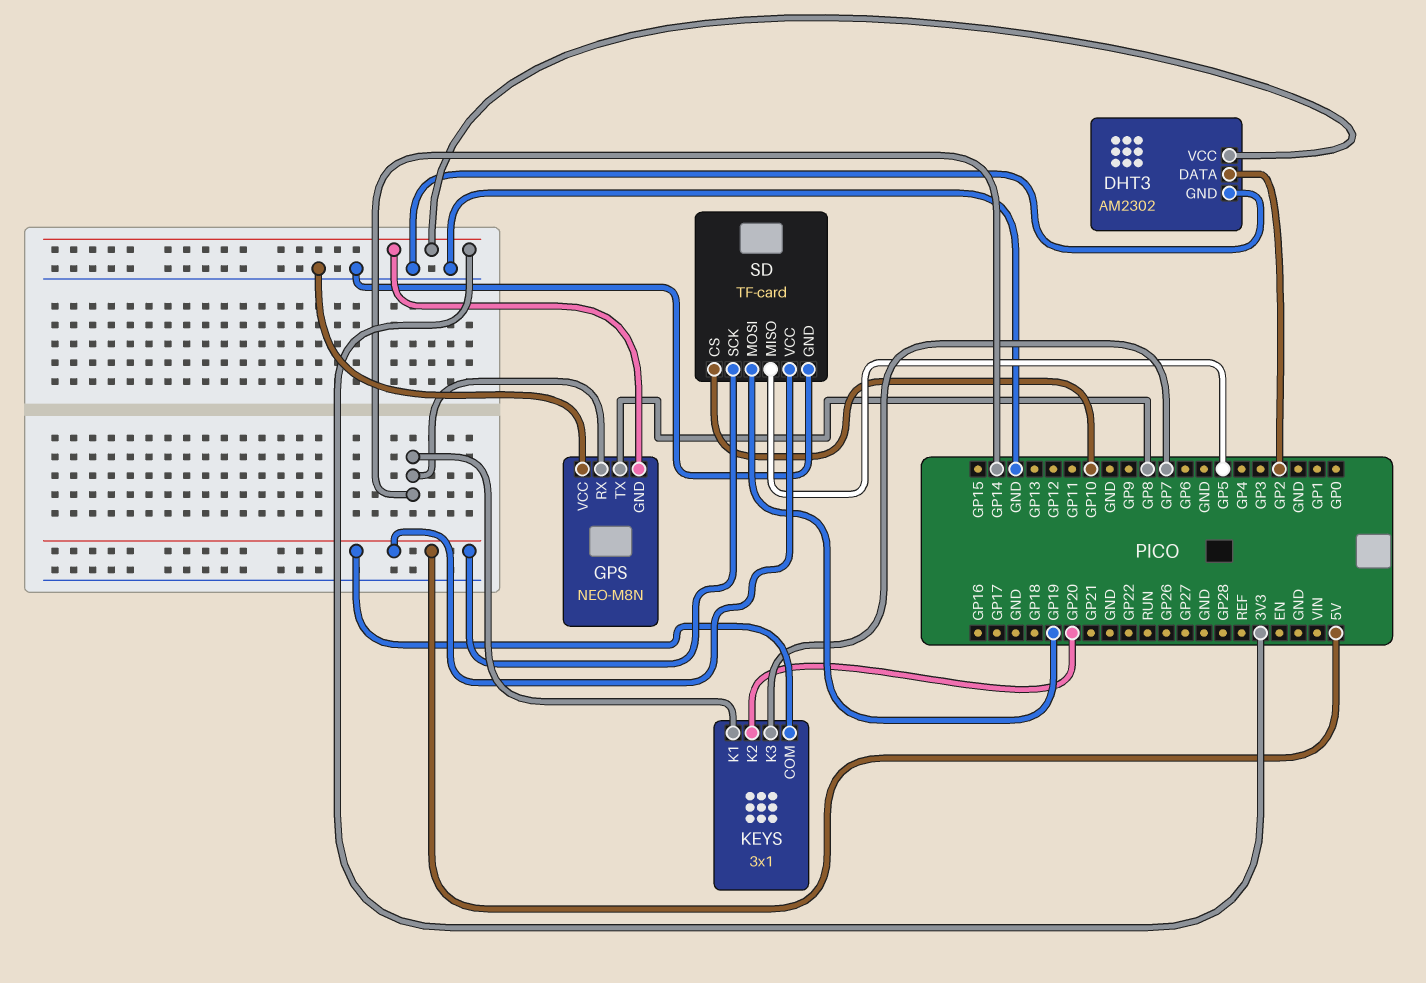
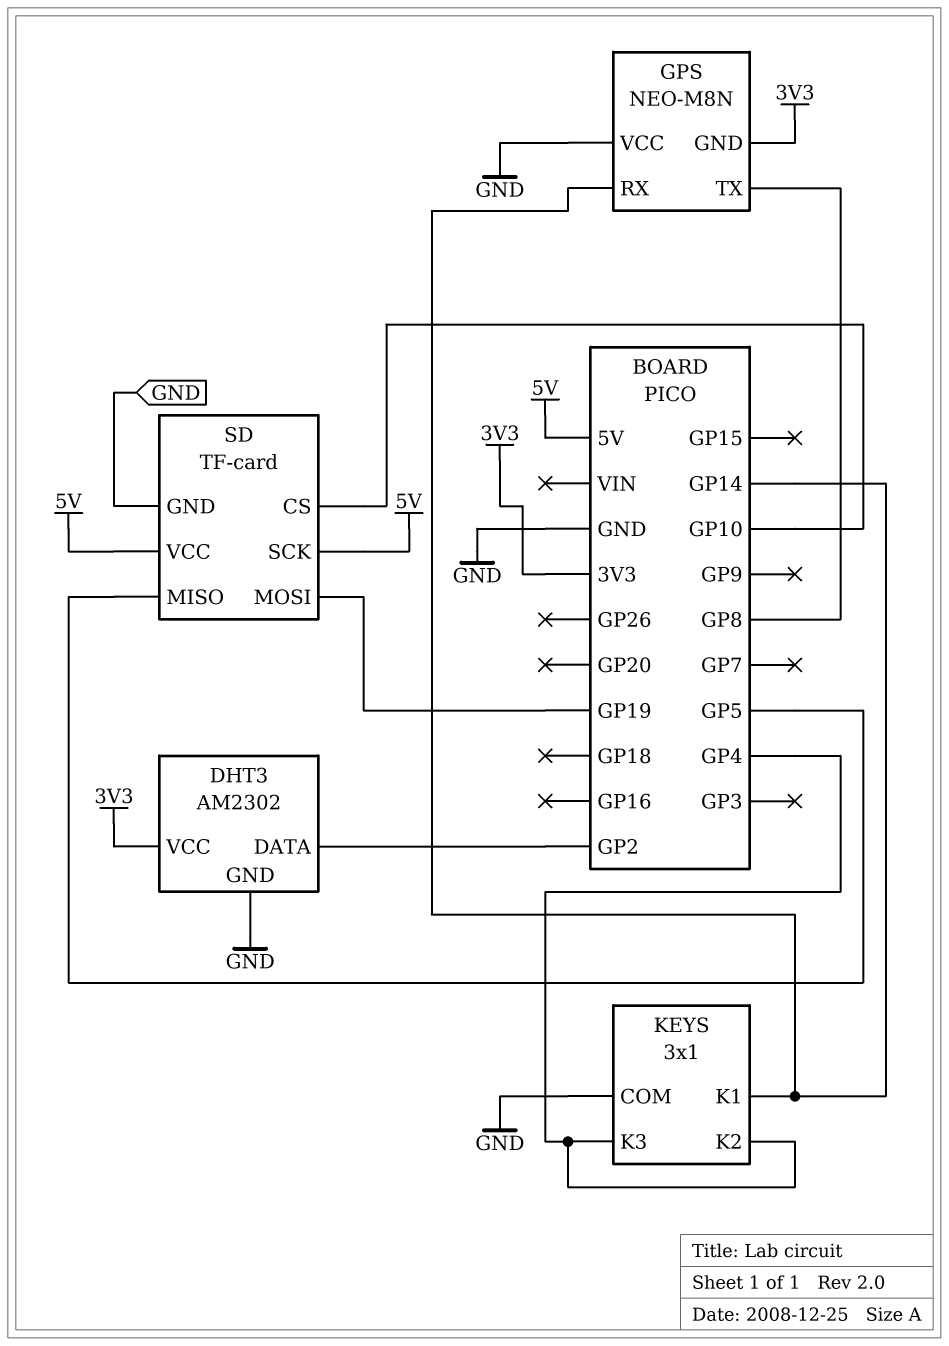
KEYS pin COM: 5V -> GND
KEYS pin K2: GP20 -> GP4
KEYS pin K3: GP7 -> GP4

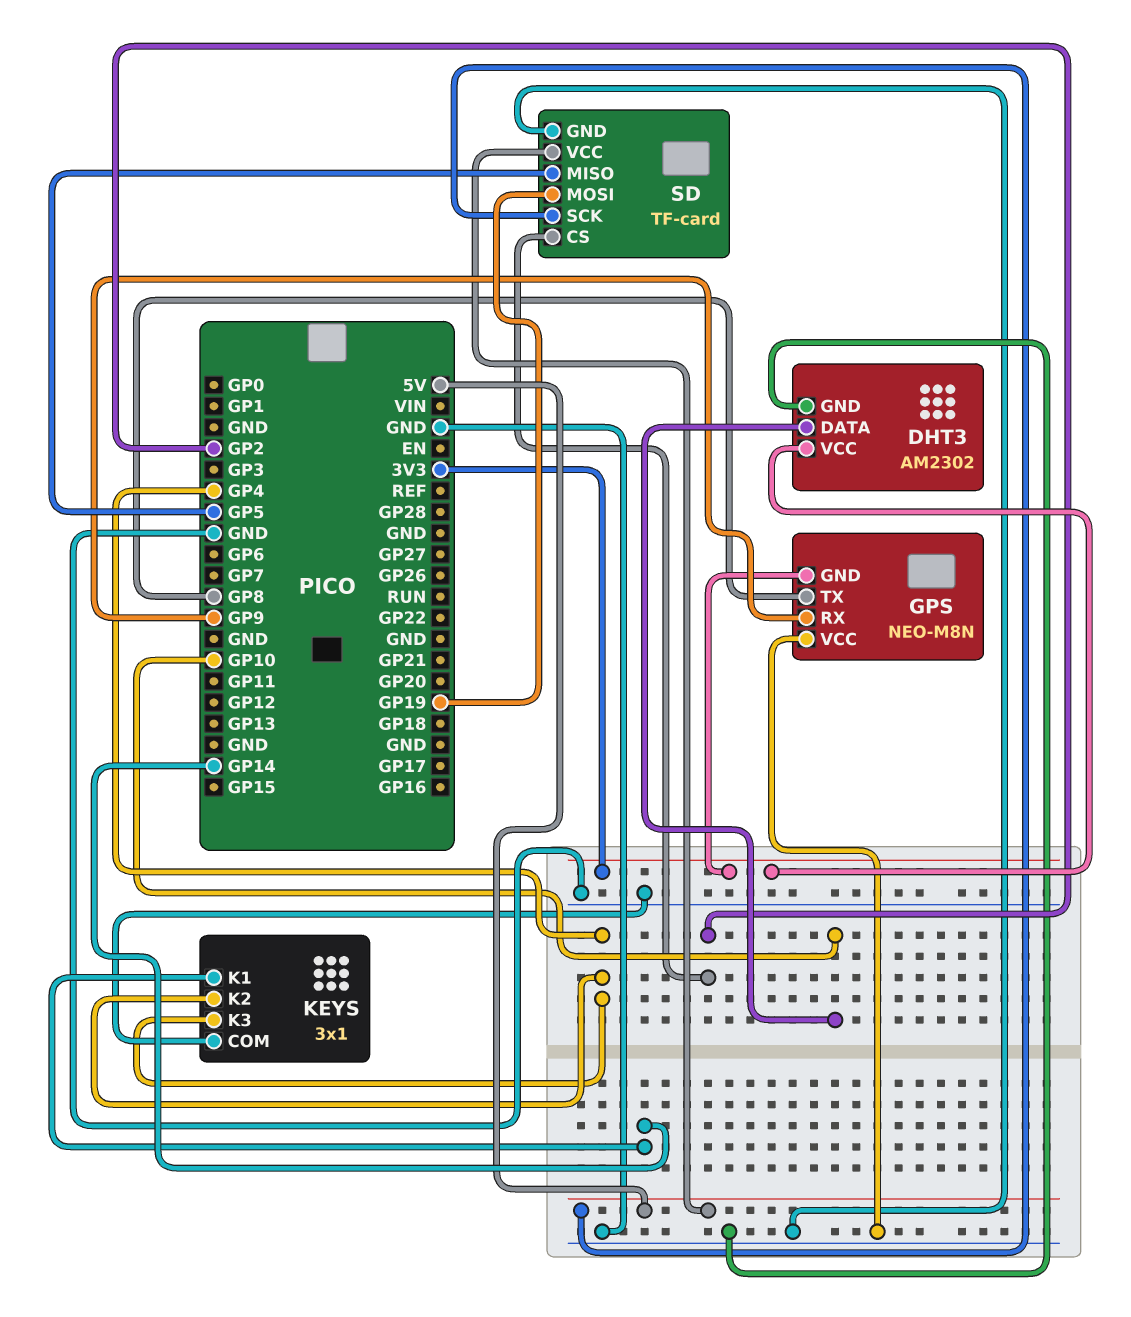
DHT3 pin DATA: GP2 -> GP10
GPS pin RX: GP14 -> GP9
SD pin CS: GP10 -> GP2

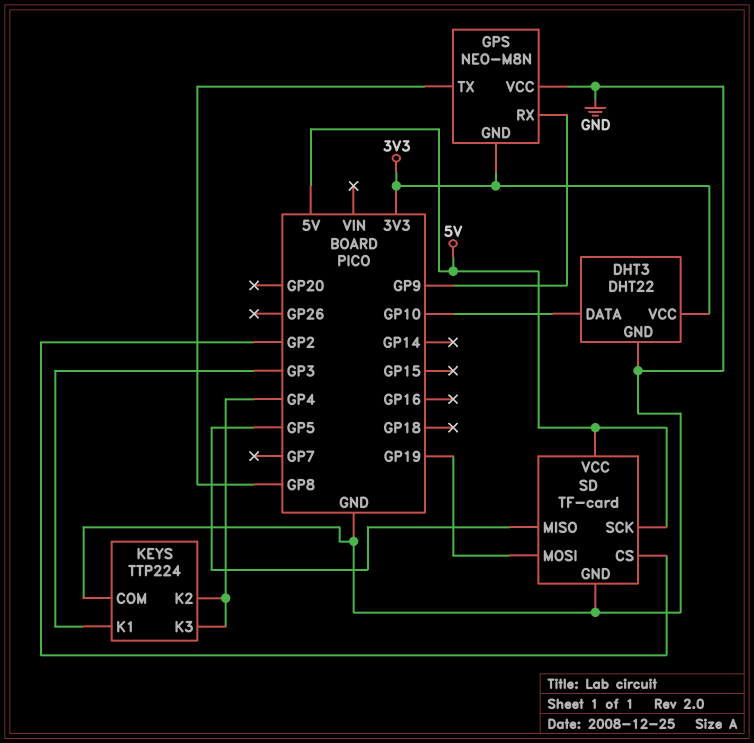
DHT3: AM2302 -> DHT22
KEYS: 3x1 -> TTP224
KEYS pin K1: GP14 -> GP3

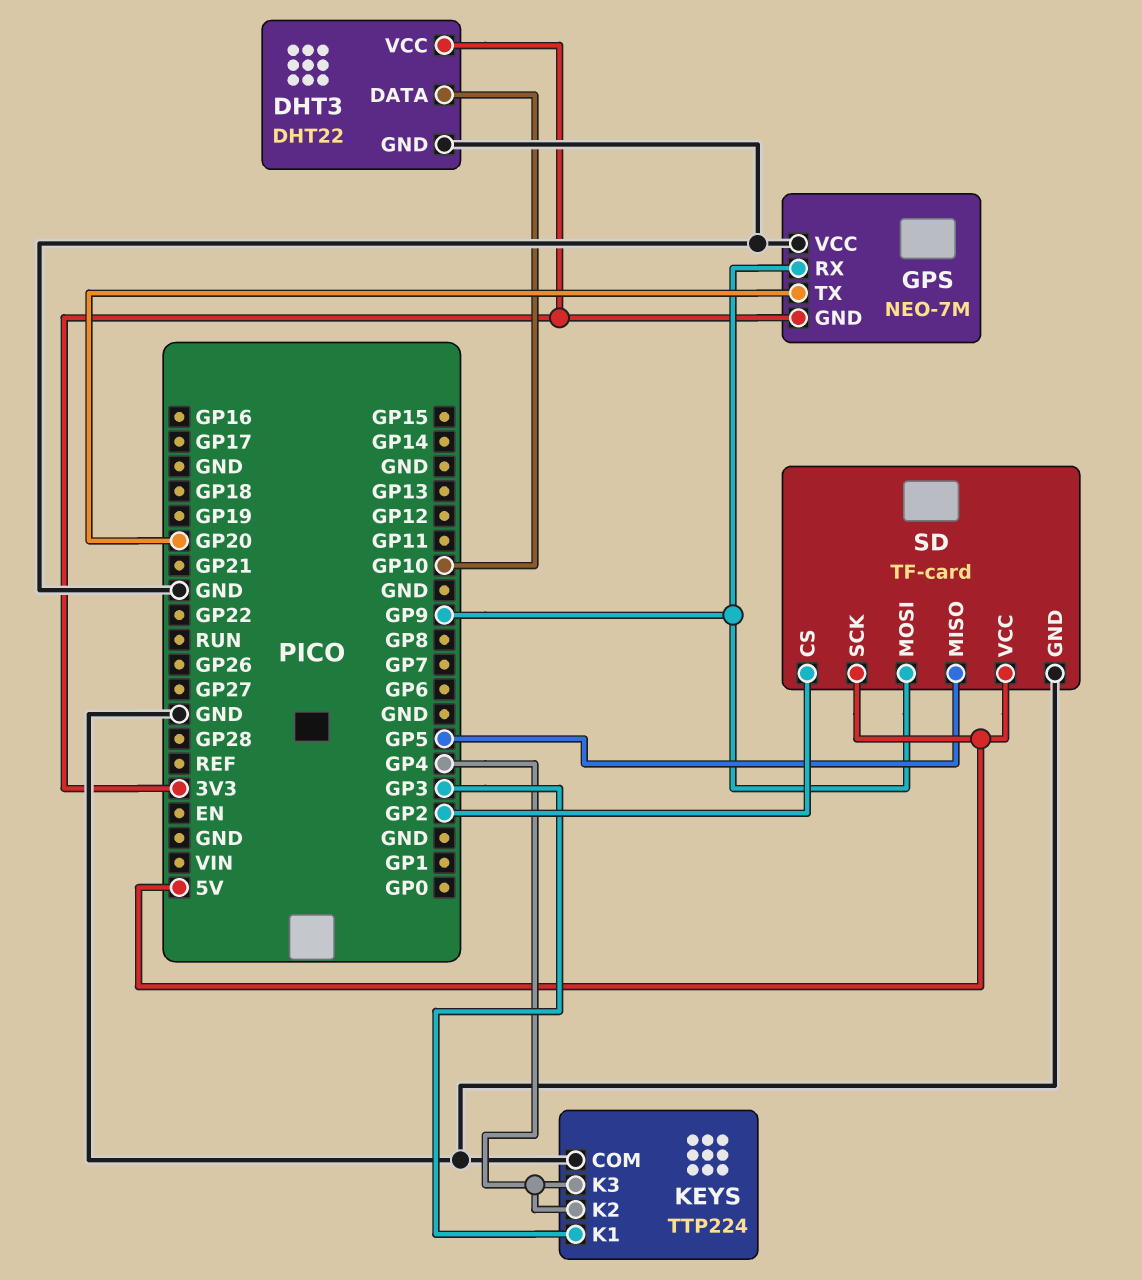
GPS: NEO-M8N -> NEO-7M
GPS pin TX: GP8 -> GP20
SD pin MOSI: GP19 -> GP9

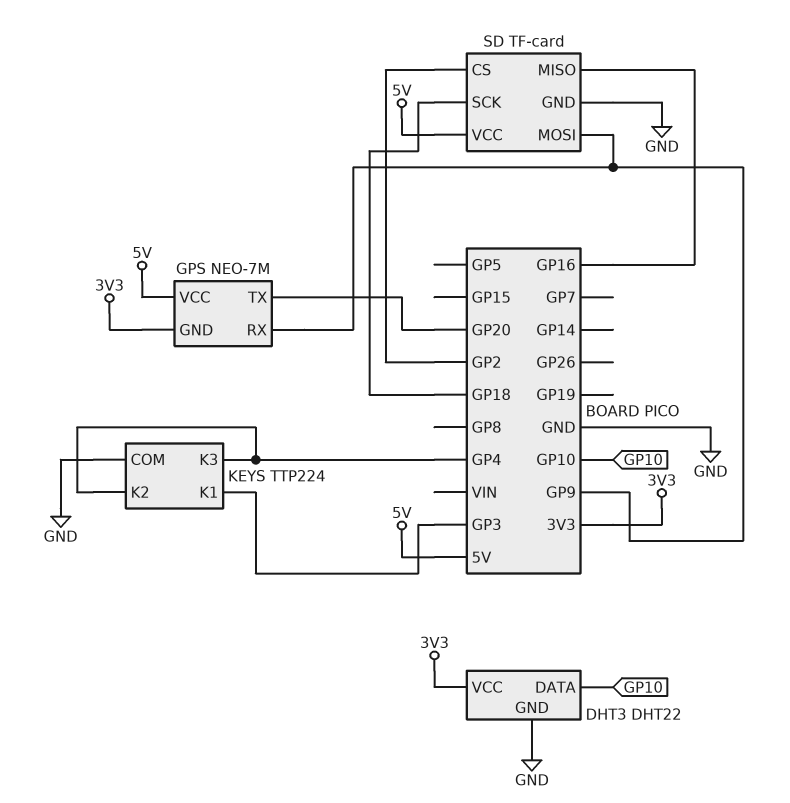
GPS pin VCC: GND -> 5V
SD pin MISO: GP5 -> GP16
SD pin SCK: 5V -> GP18

